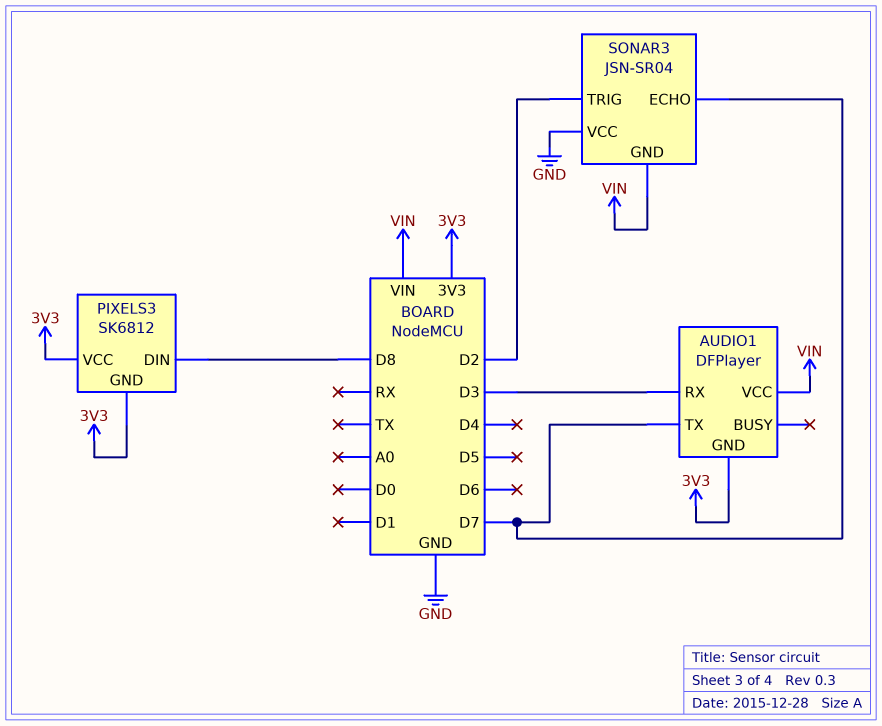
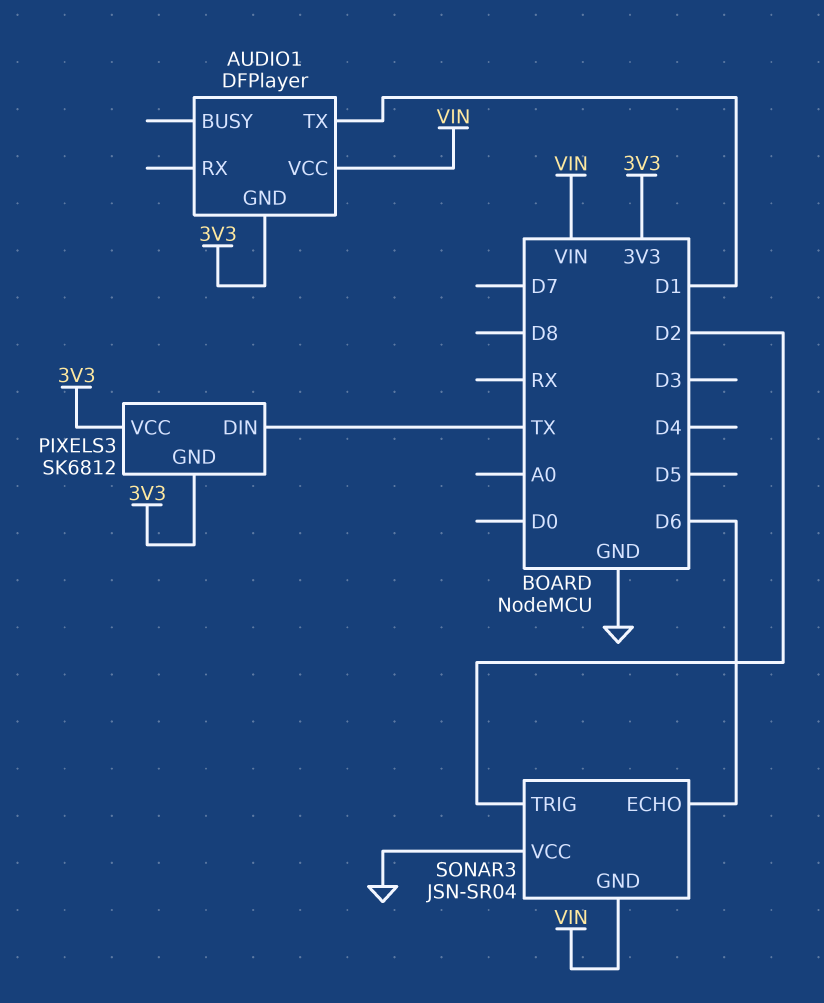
AUDIO1 pin RX: D3 -> none
AUDIO1 pin TX: D7 -> D1
PIXELS3 pin DIN: D8 -> TX
SONAR3 pin ECHO: D7 -> D6

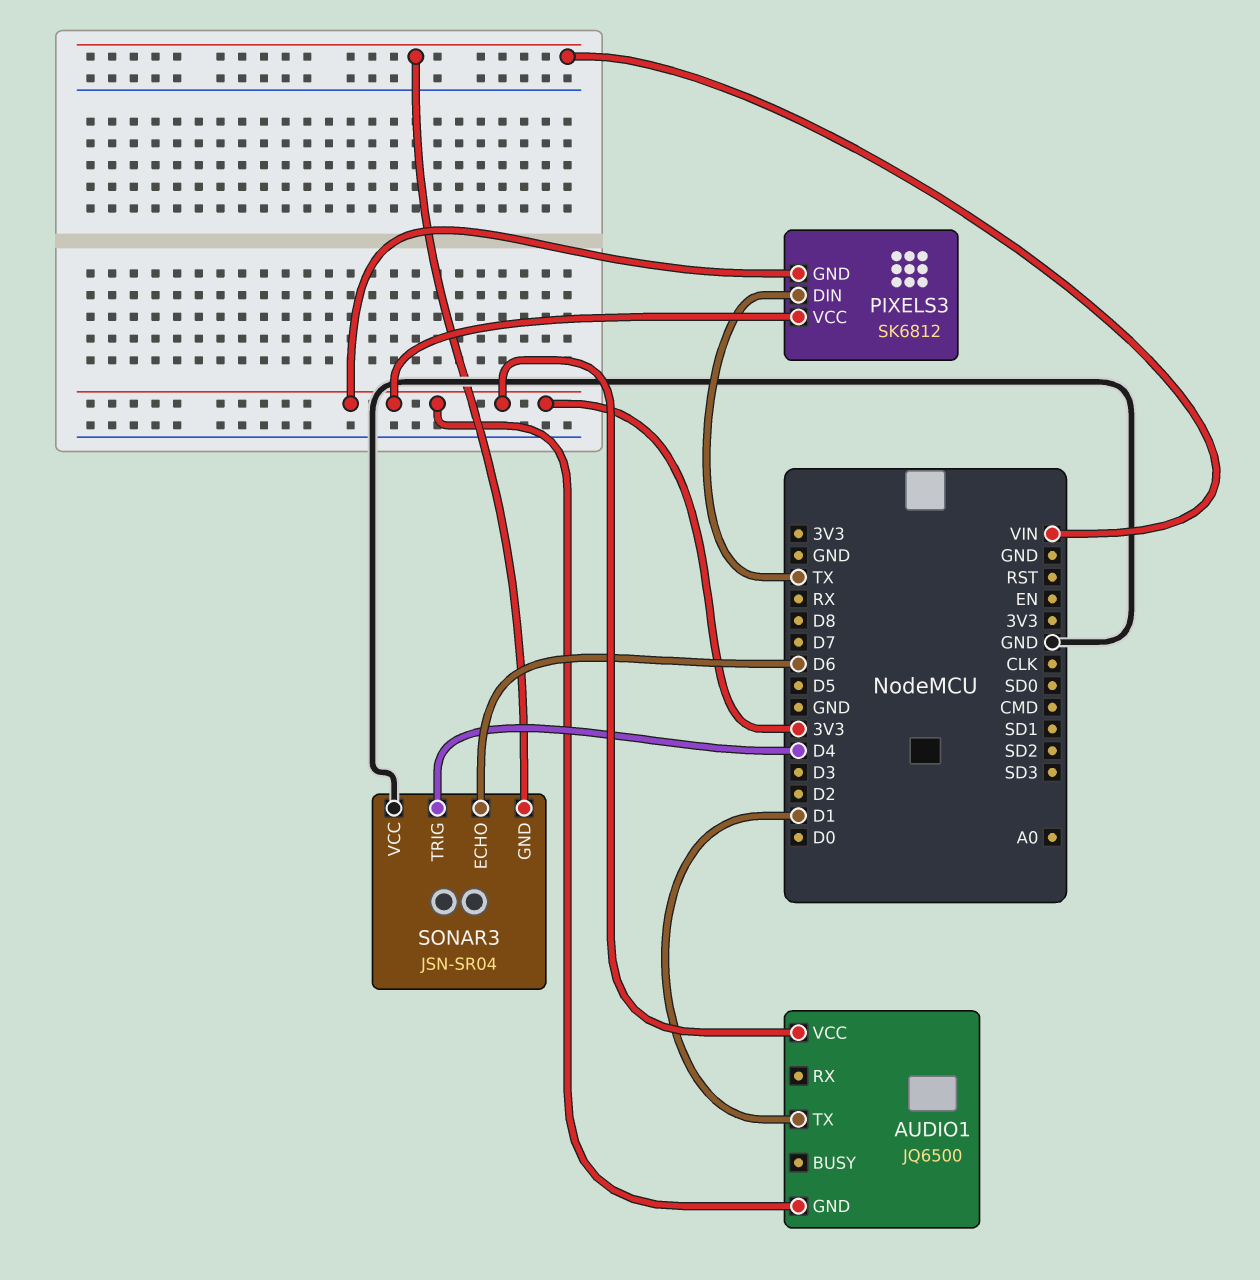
AUDIO1: DFPlayer -> JQ6500
AUDIO1 pin VCC: VIN -> 3V3
SONAR3 pin TRIG: D2 -> D4

